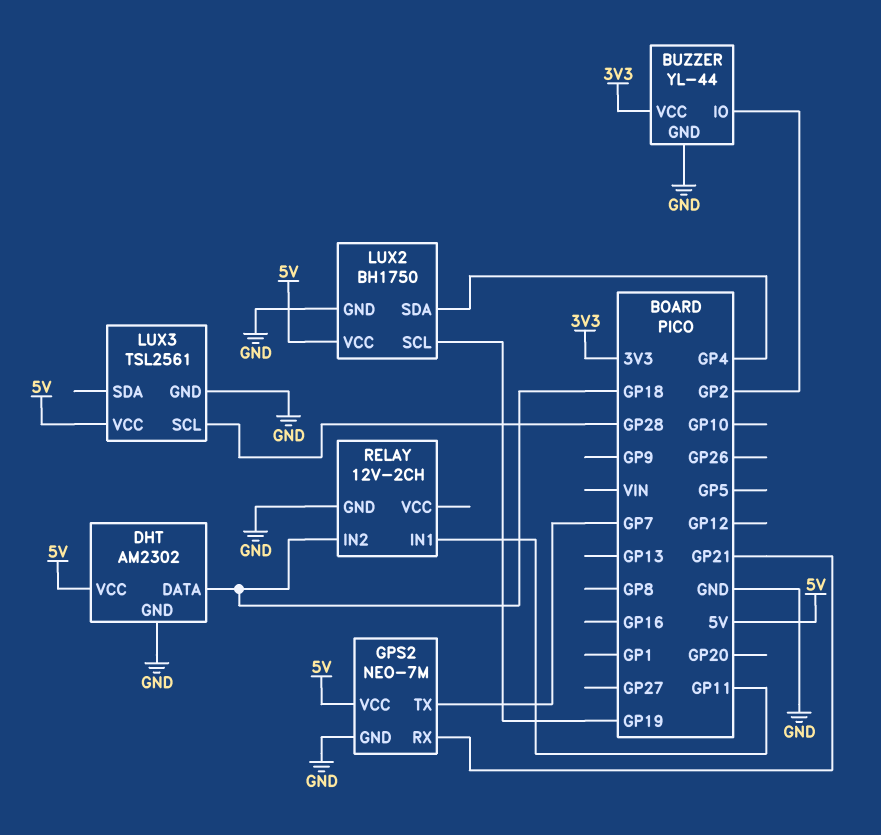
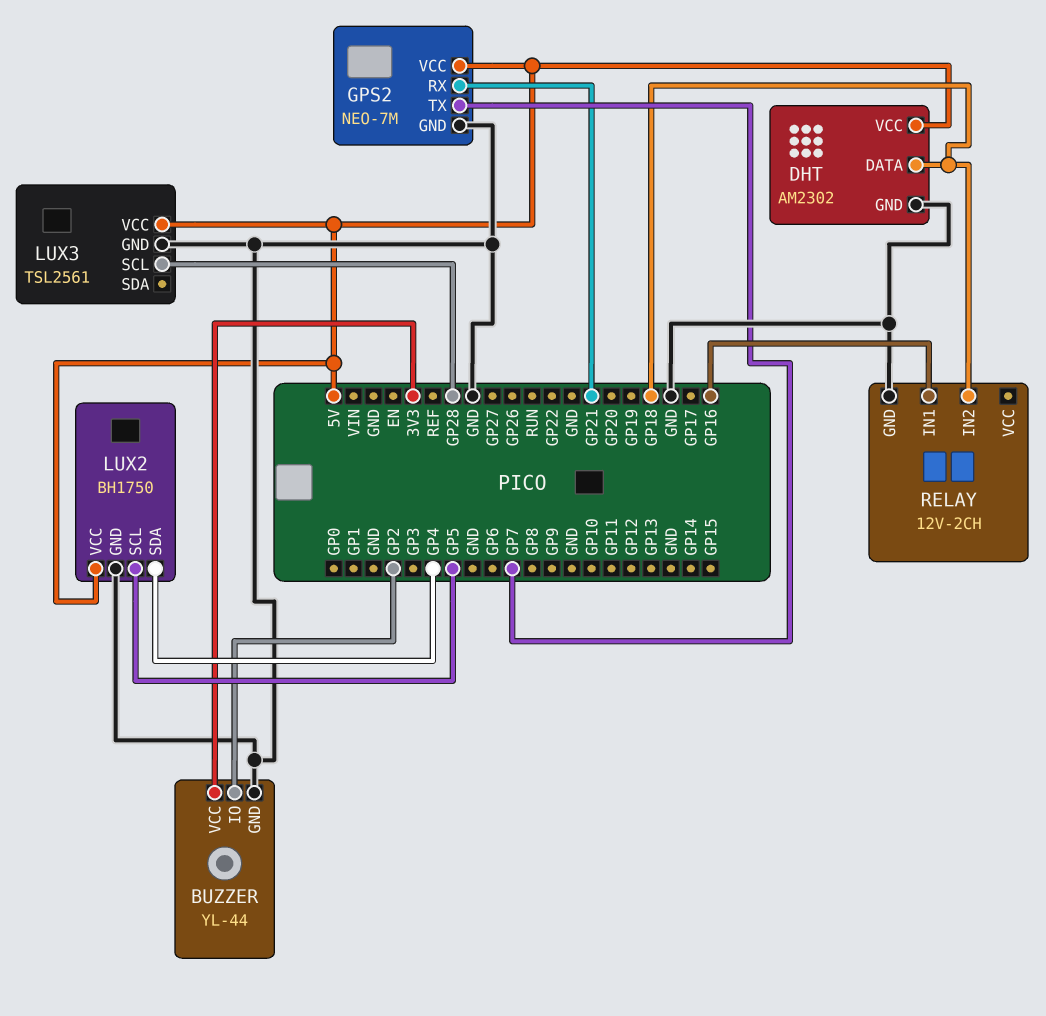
LUX2 pin SCL: GP19 -> GP5
RELAY pin IN1: GP11 -> GP16

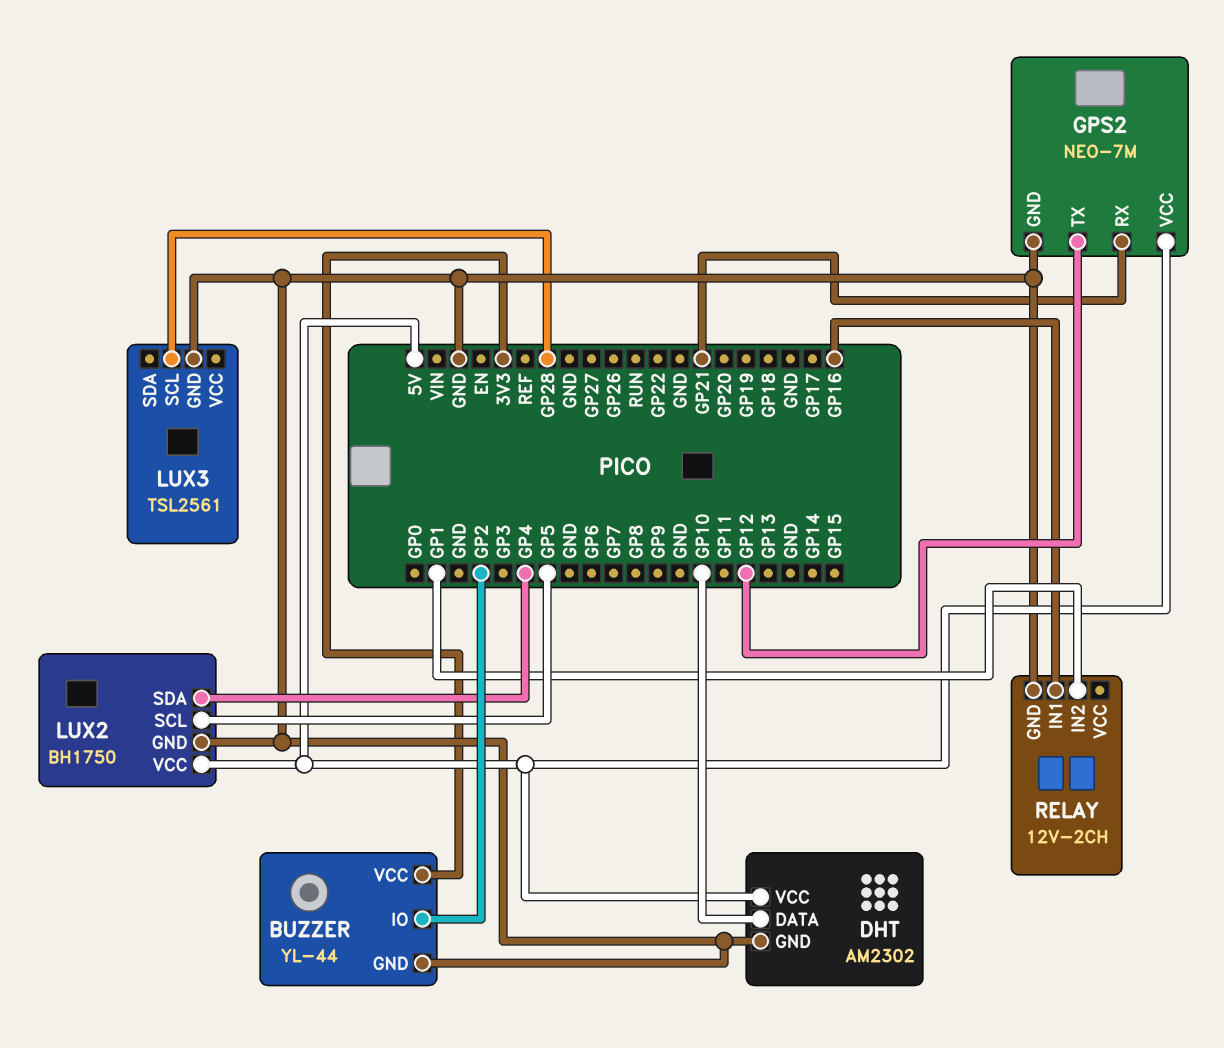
DHT pin DATA: GP18 -> GP10
GPS2 pin TX: GP7 -> GP12
LUX3 pin VCC: 5V -> none
RELAY pin IN2: GP18 -> GP1

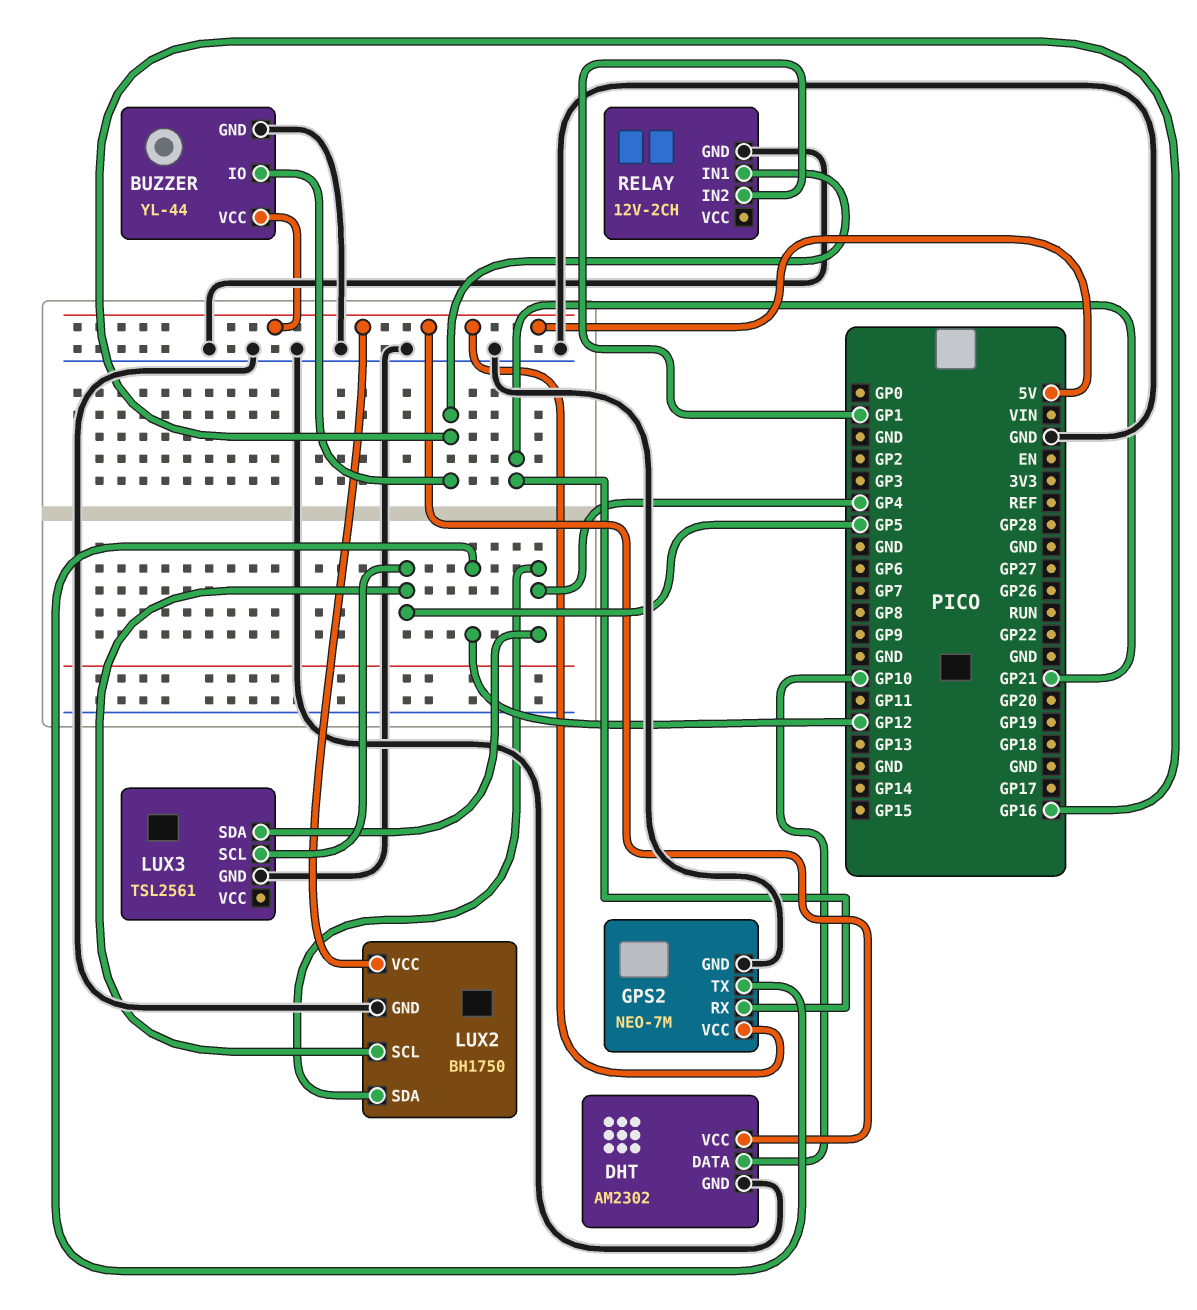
BUZZER pin IO: GP2 -> GP16
BUZZER pin VCC: 3V3 -> 5V
LUX3 pin SCL: GP28 -> GP5
LUX3 pin SDA: none -> GP4

